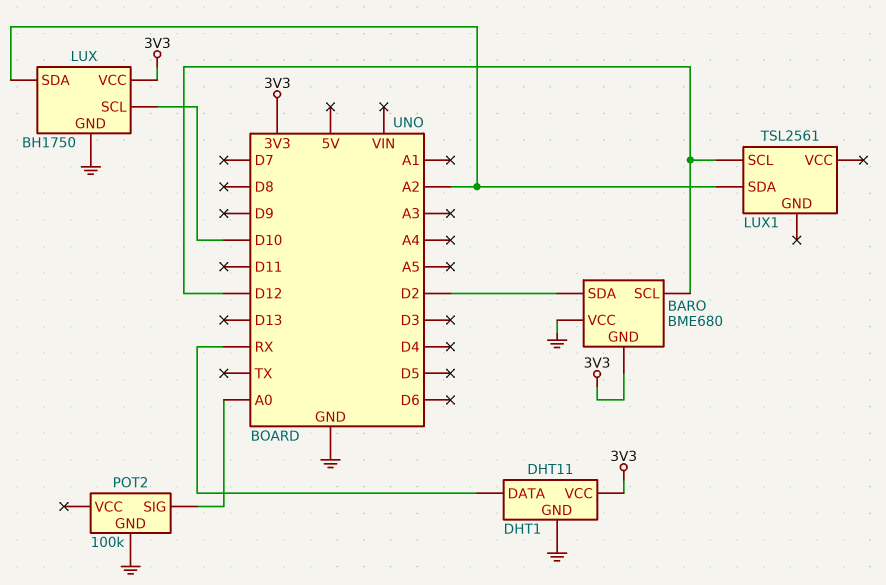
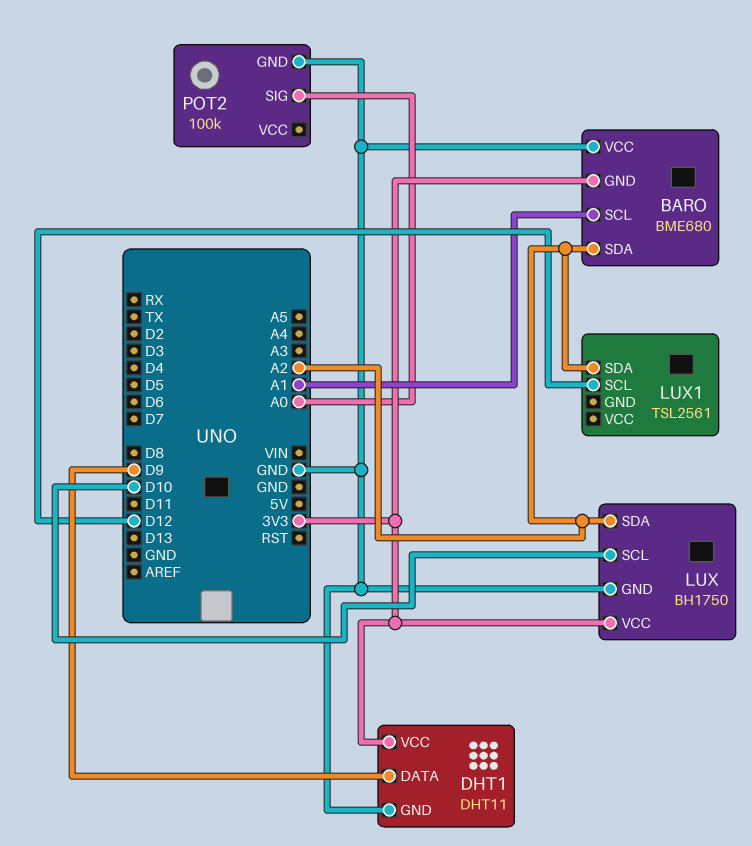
BARO pin SCL: D12 -> A1
BARO pin SDA: D2 -> A2
DHT1 pin DATA: RX -> D9

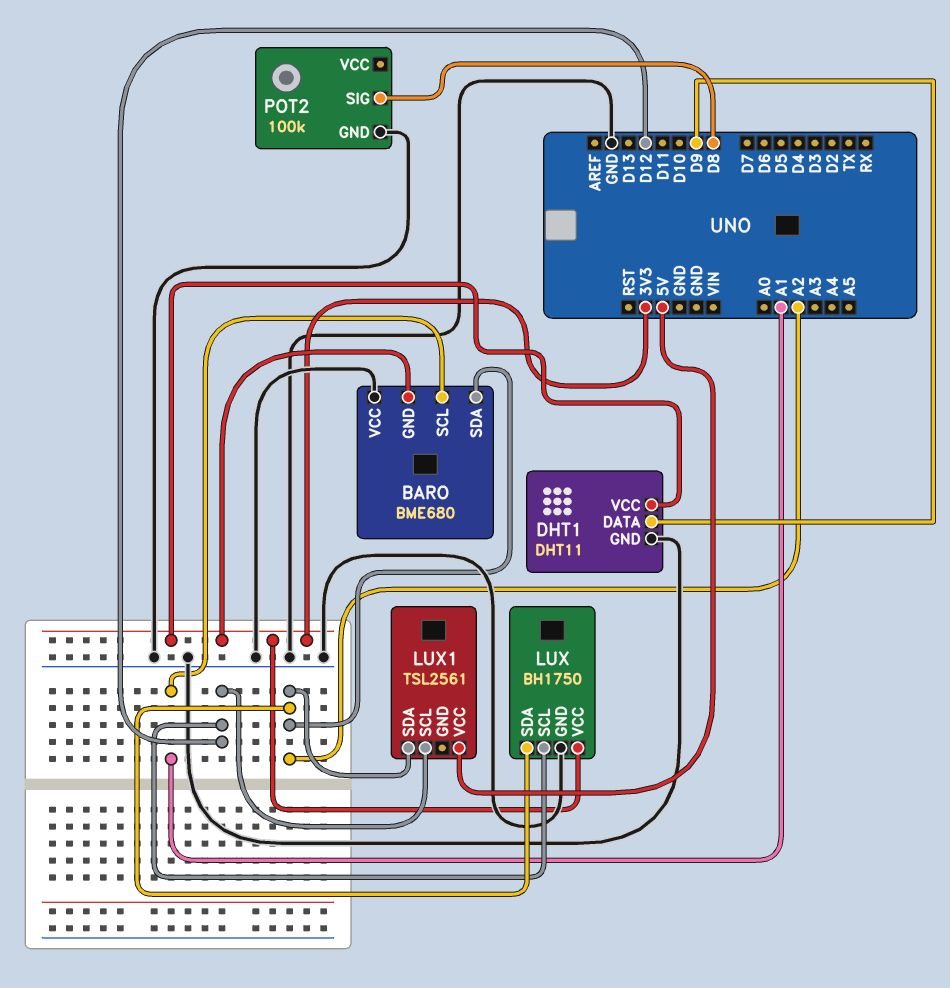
LUX pin SCL: D10 -> D12
LUX1 pin VCC: none -> 5V
POT2 pin SIG: A0 -> D8

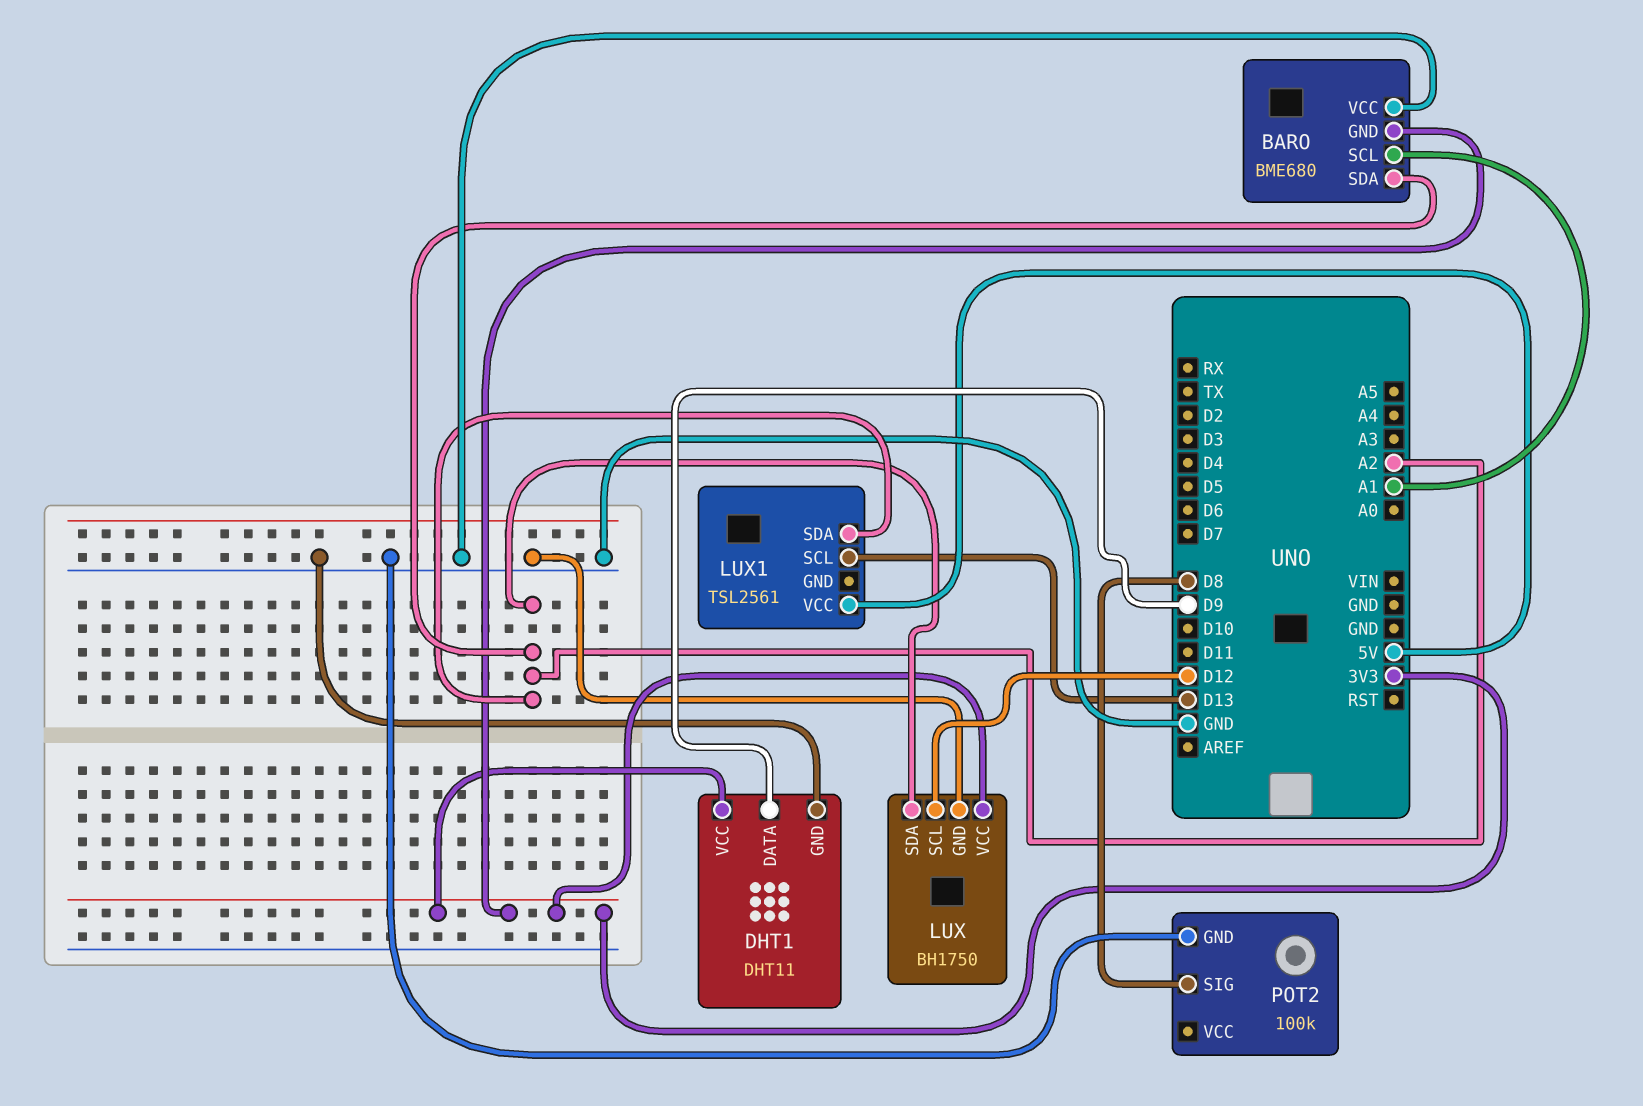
LUX1 pin SCL: D12 -> D13

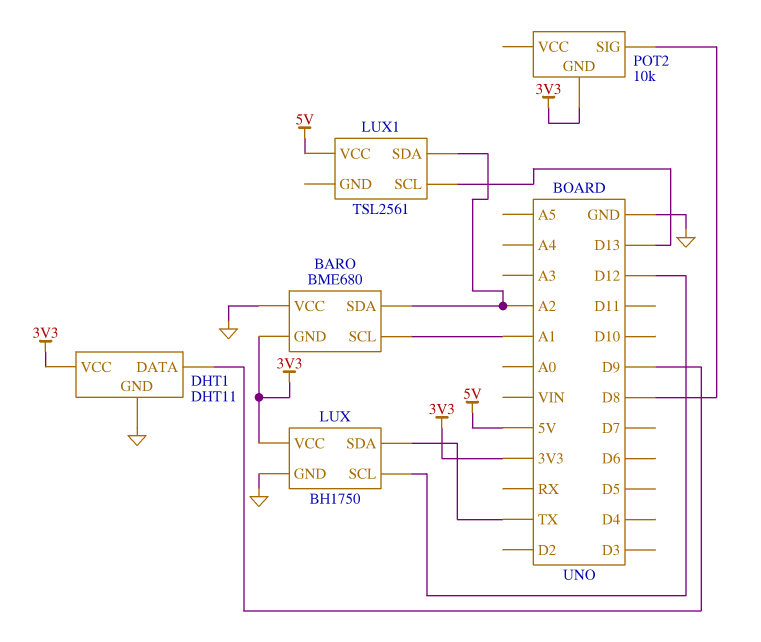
LUX pin SDA: A2 -> TX
POT2: 100k -> 10k
POT2 pin GND: GND -> 3V3

